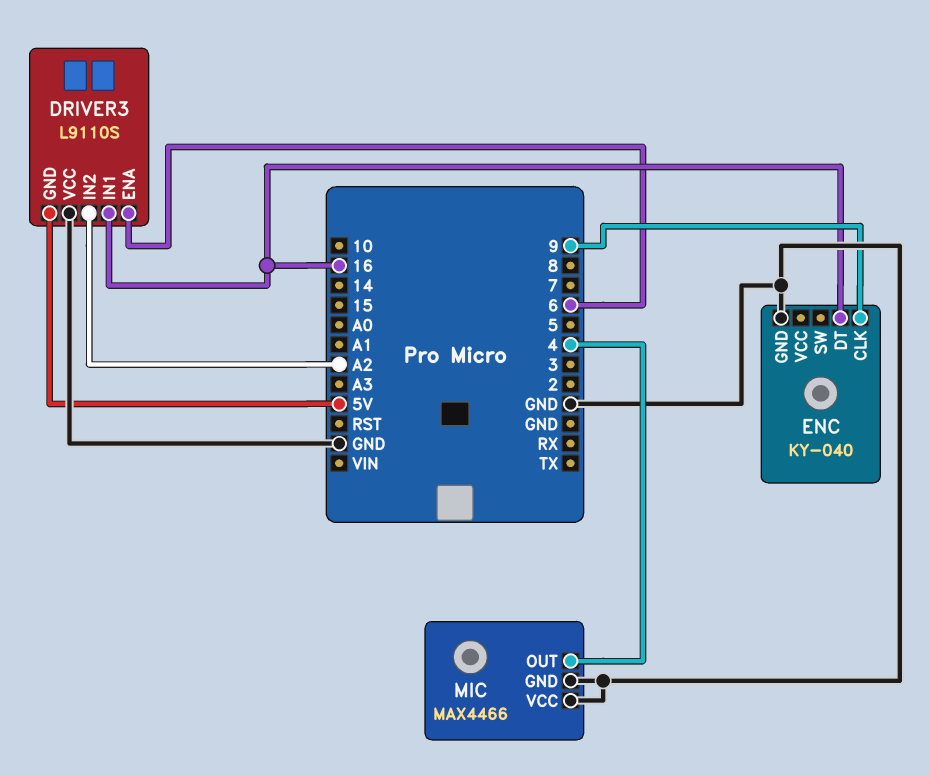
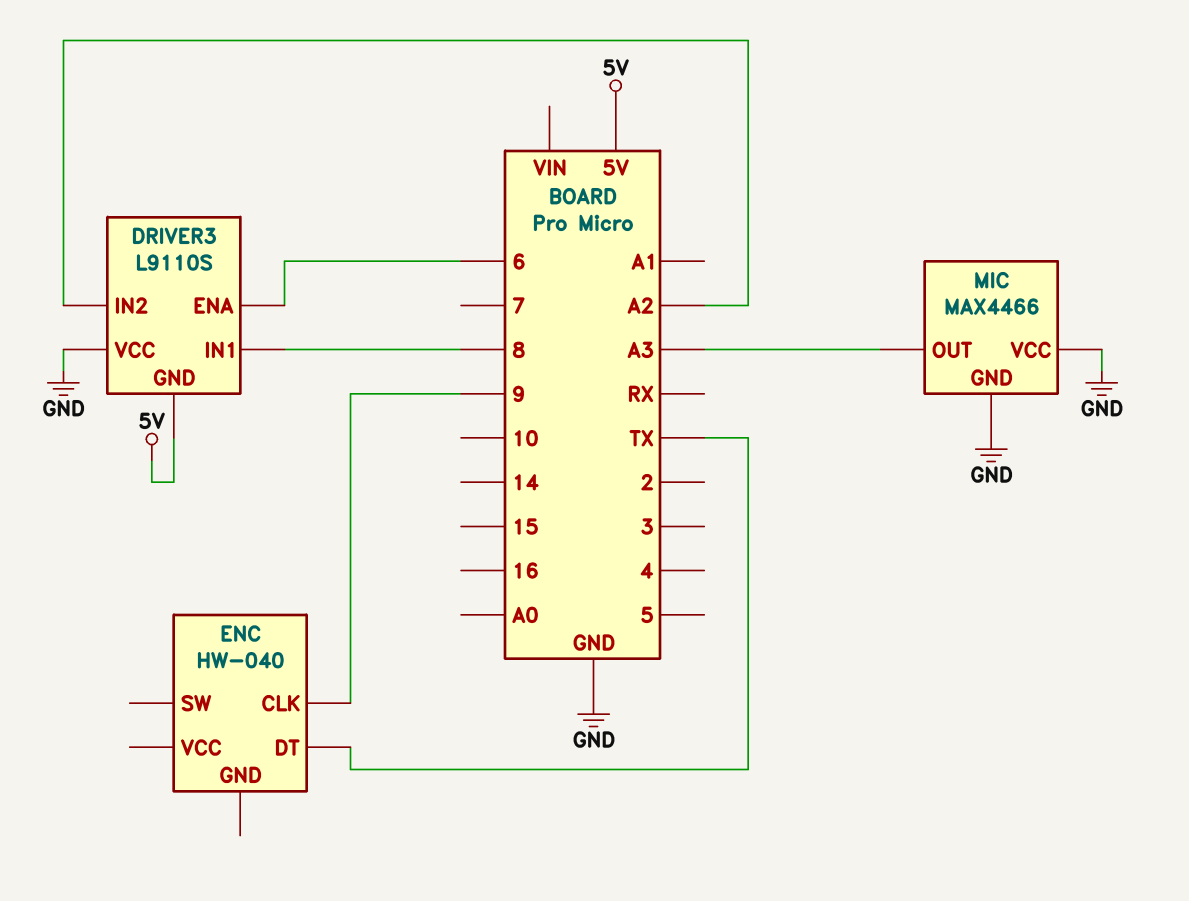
DRIVER3 pin IN1: 16 -> 8
ENC: KY-040 -> HW-040
ENC pin DT: 16 -> TX
ENC pin GND: GND -> none
MIC pin OUT: 4 -> A3

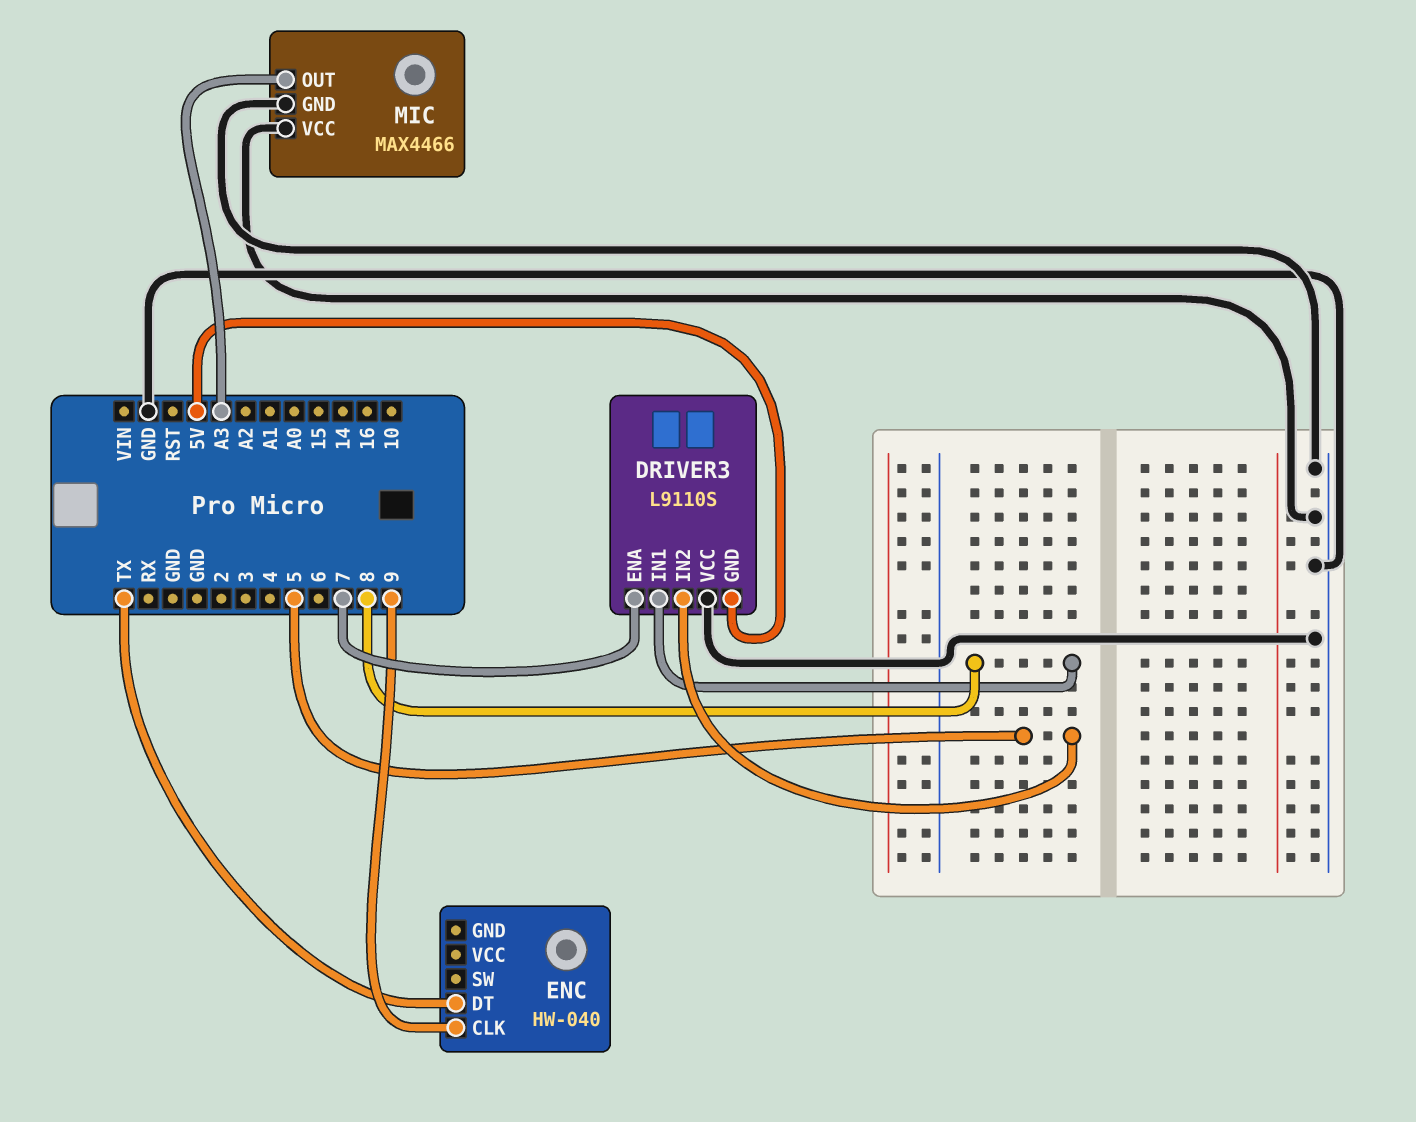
DRIVER3 pin ENA: 6 -> 7
DRIVER3 pin IN2: A2 -> 5

